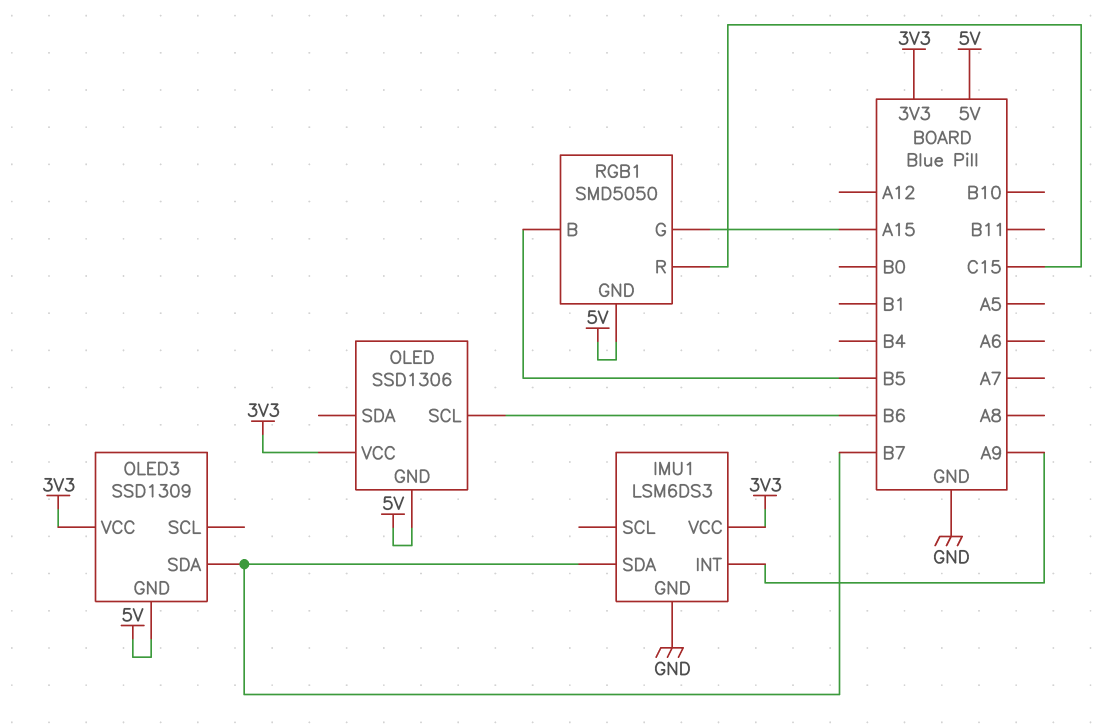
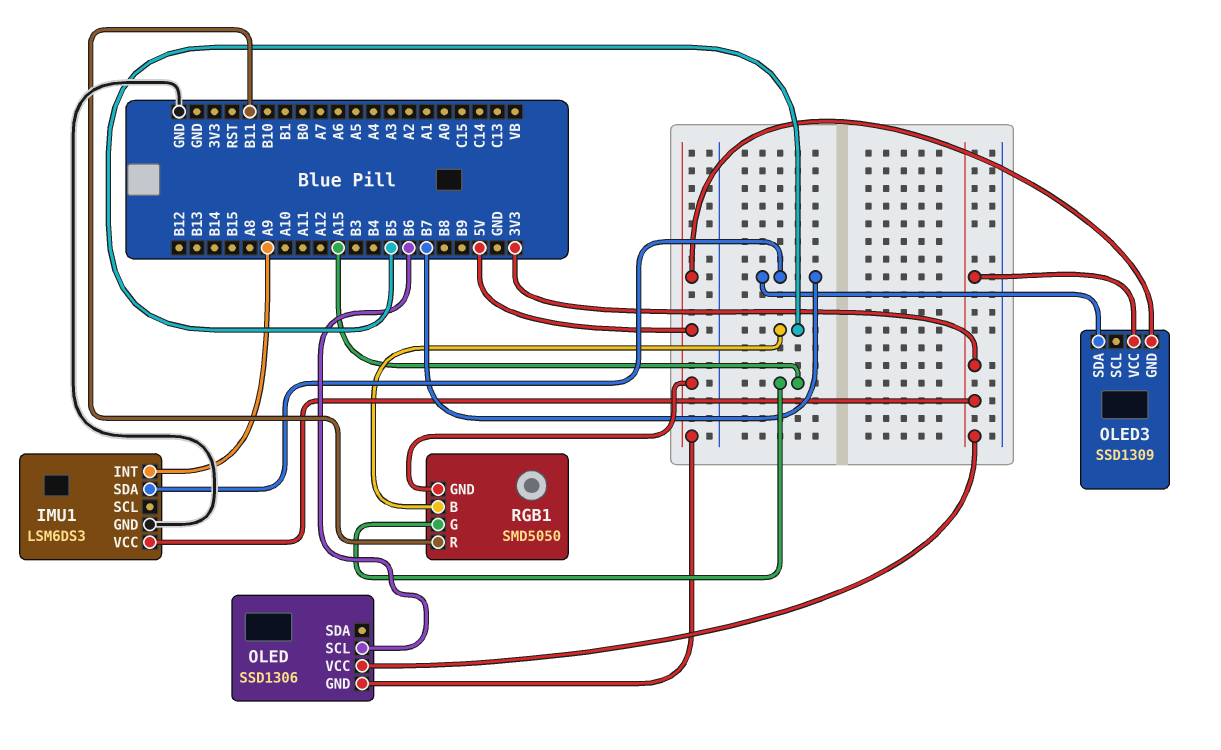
RGB1 pin R: C15 -> B11

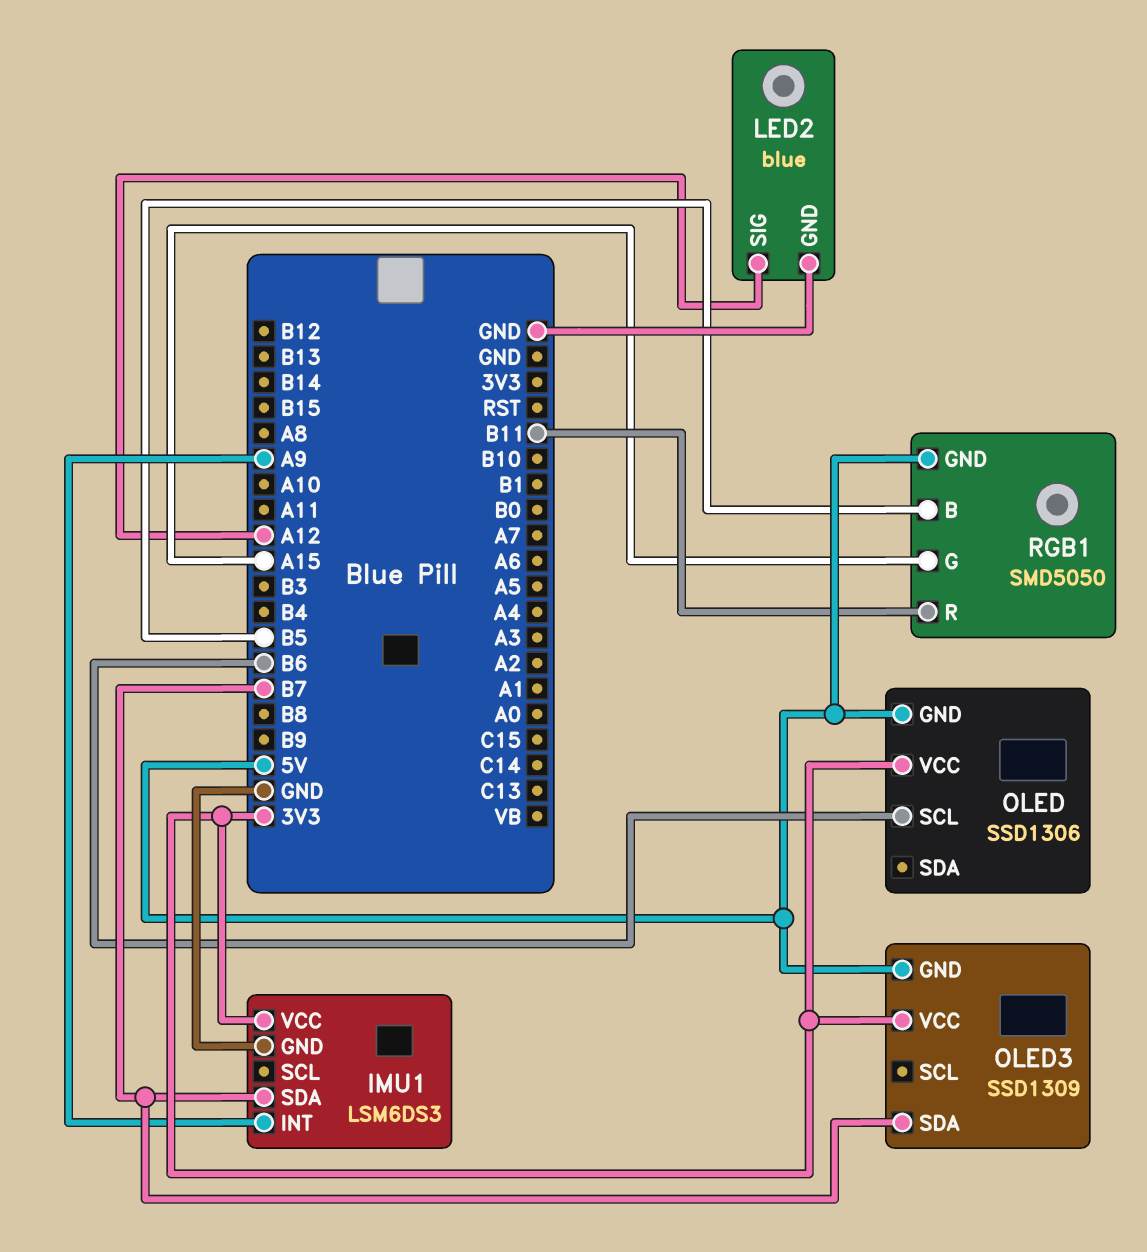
LED2: none -> blue
LED2 pin GND: none -> GND
LED2 pin SIG: none -> A12

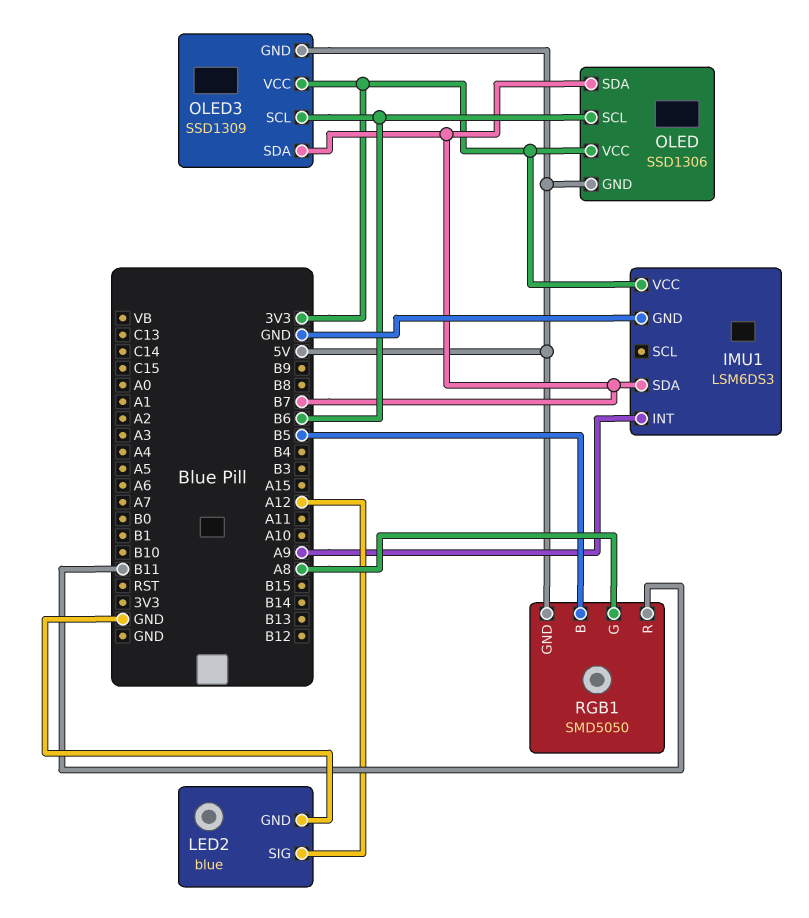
OLED pin SDA: none -> B7
OLED3 pin SCL: none -> B6
RGB1 pin G: A15 -> A8

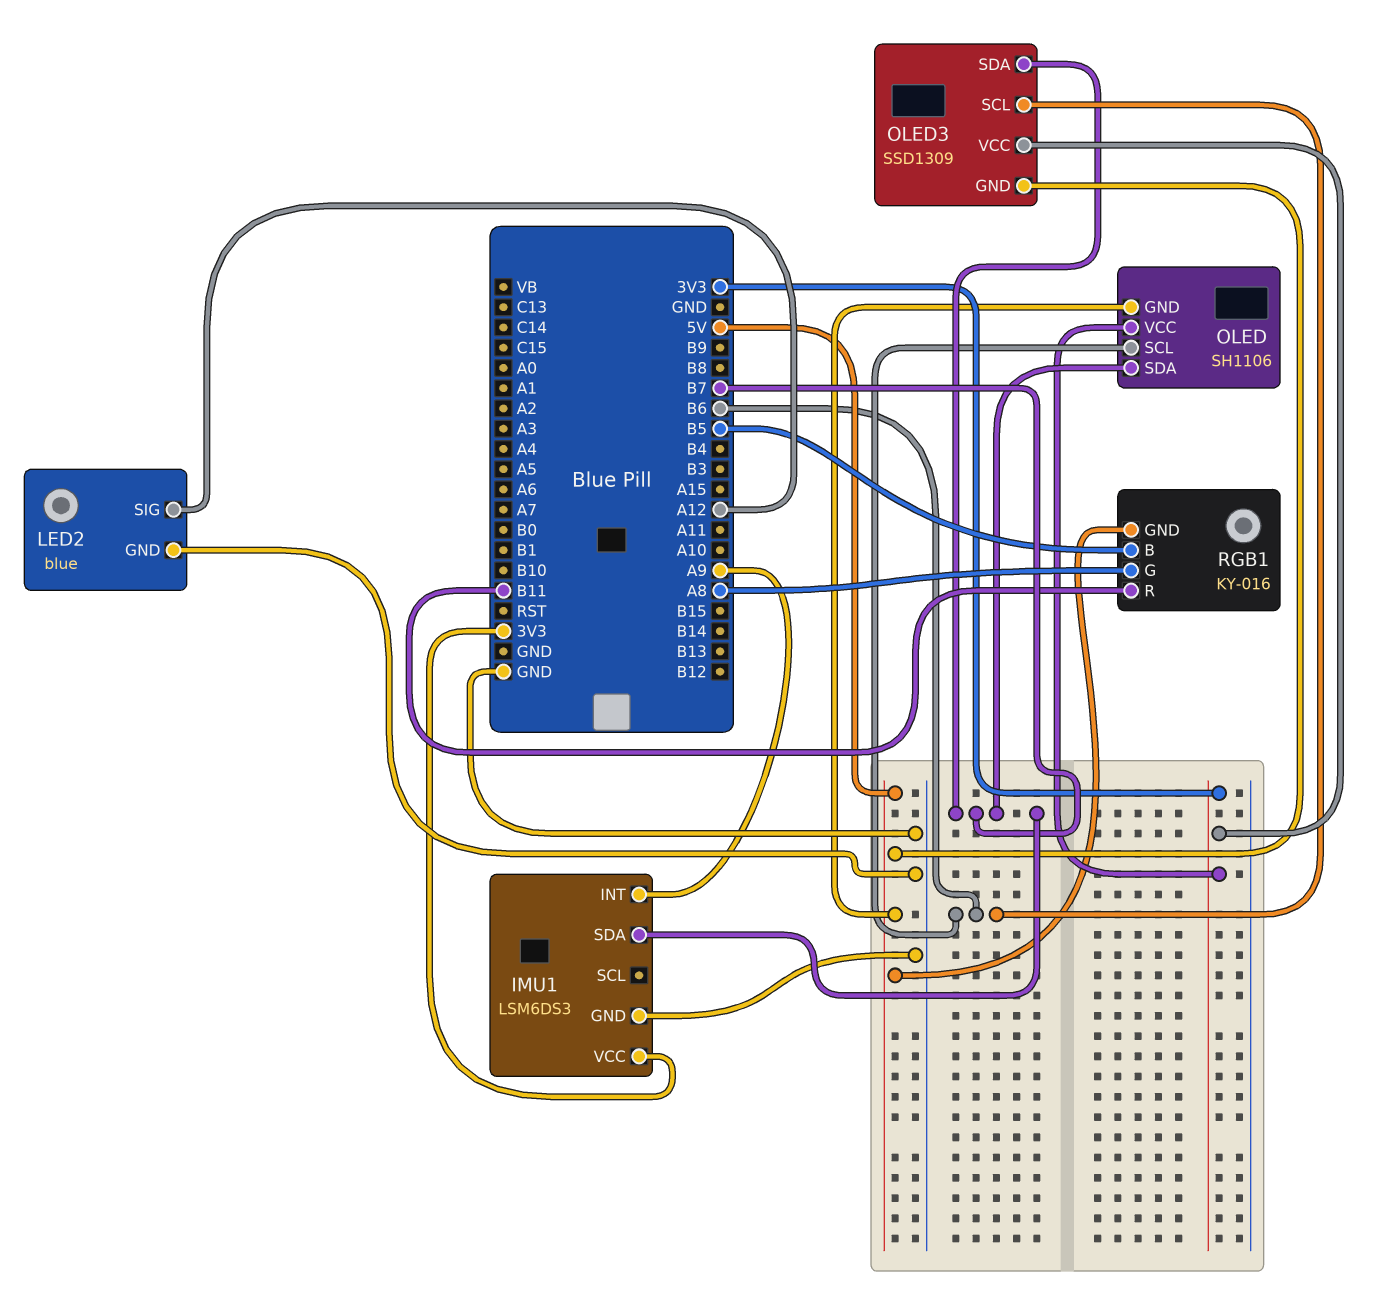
OLED: SSD1306 -> SH1106
RGB1: SMD5050 -> KY-016

